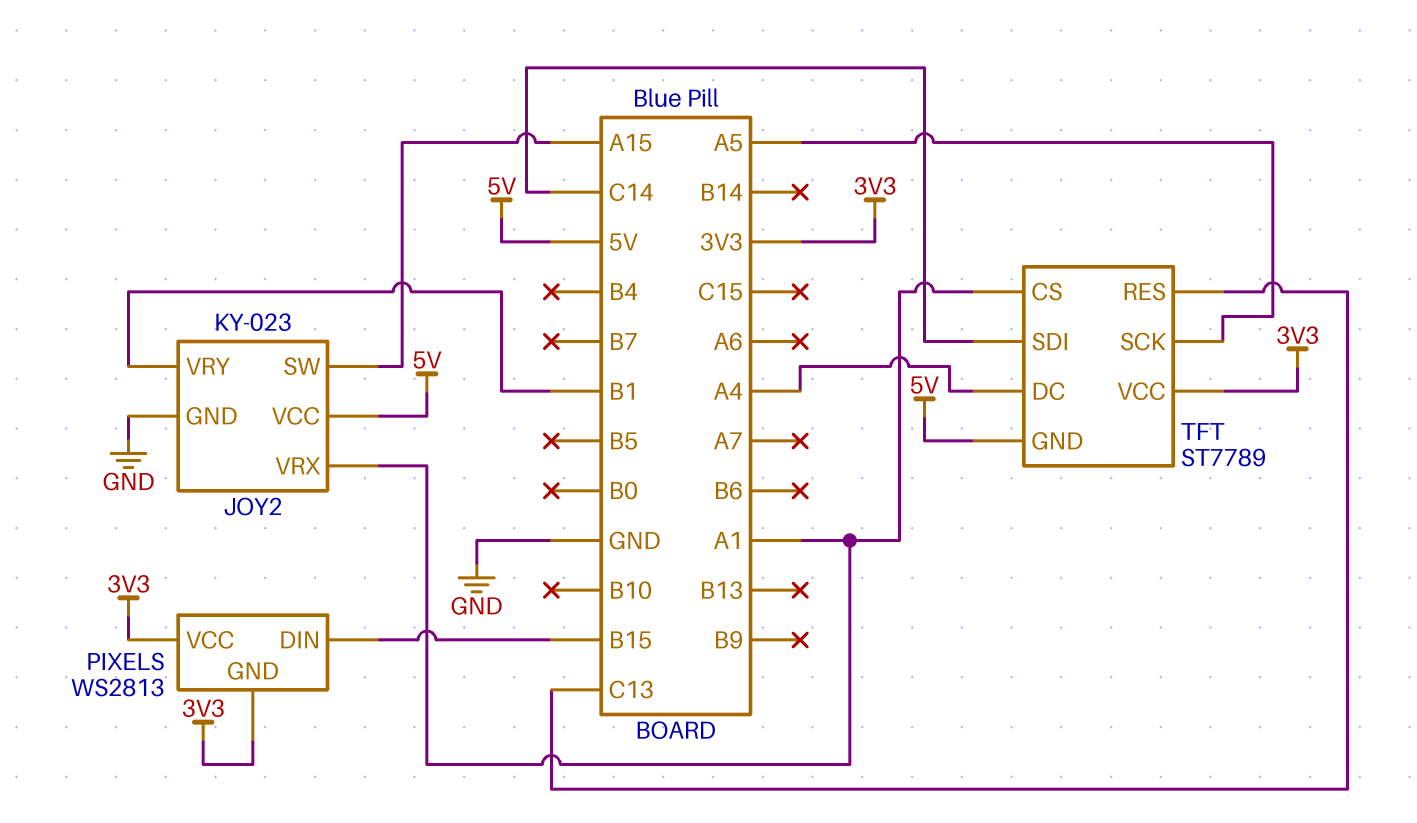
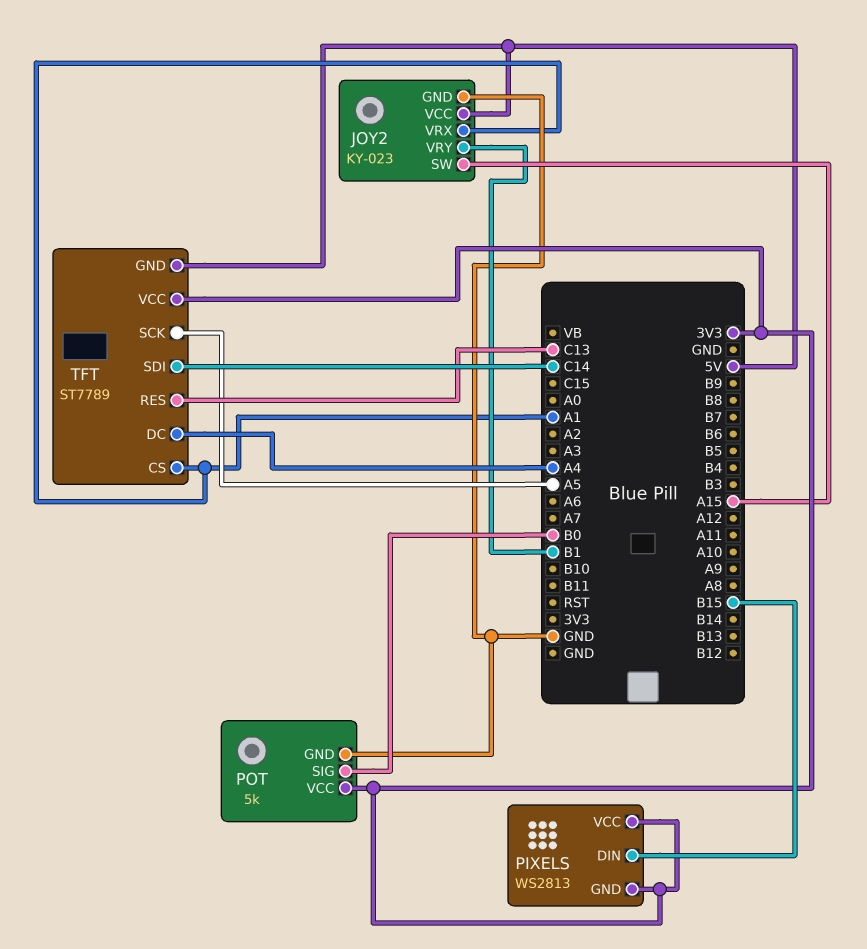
POT: none -> 5k
POT pin GND: none -> GND
POT pin SIG: none -> B0
POT pin VCC: none -> 3V3

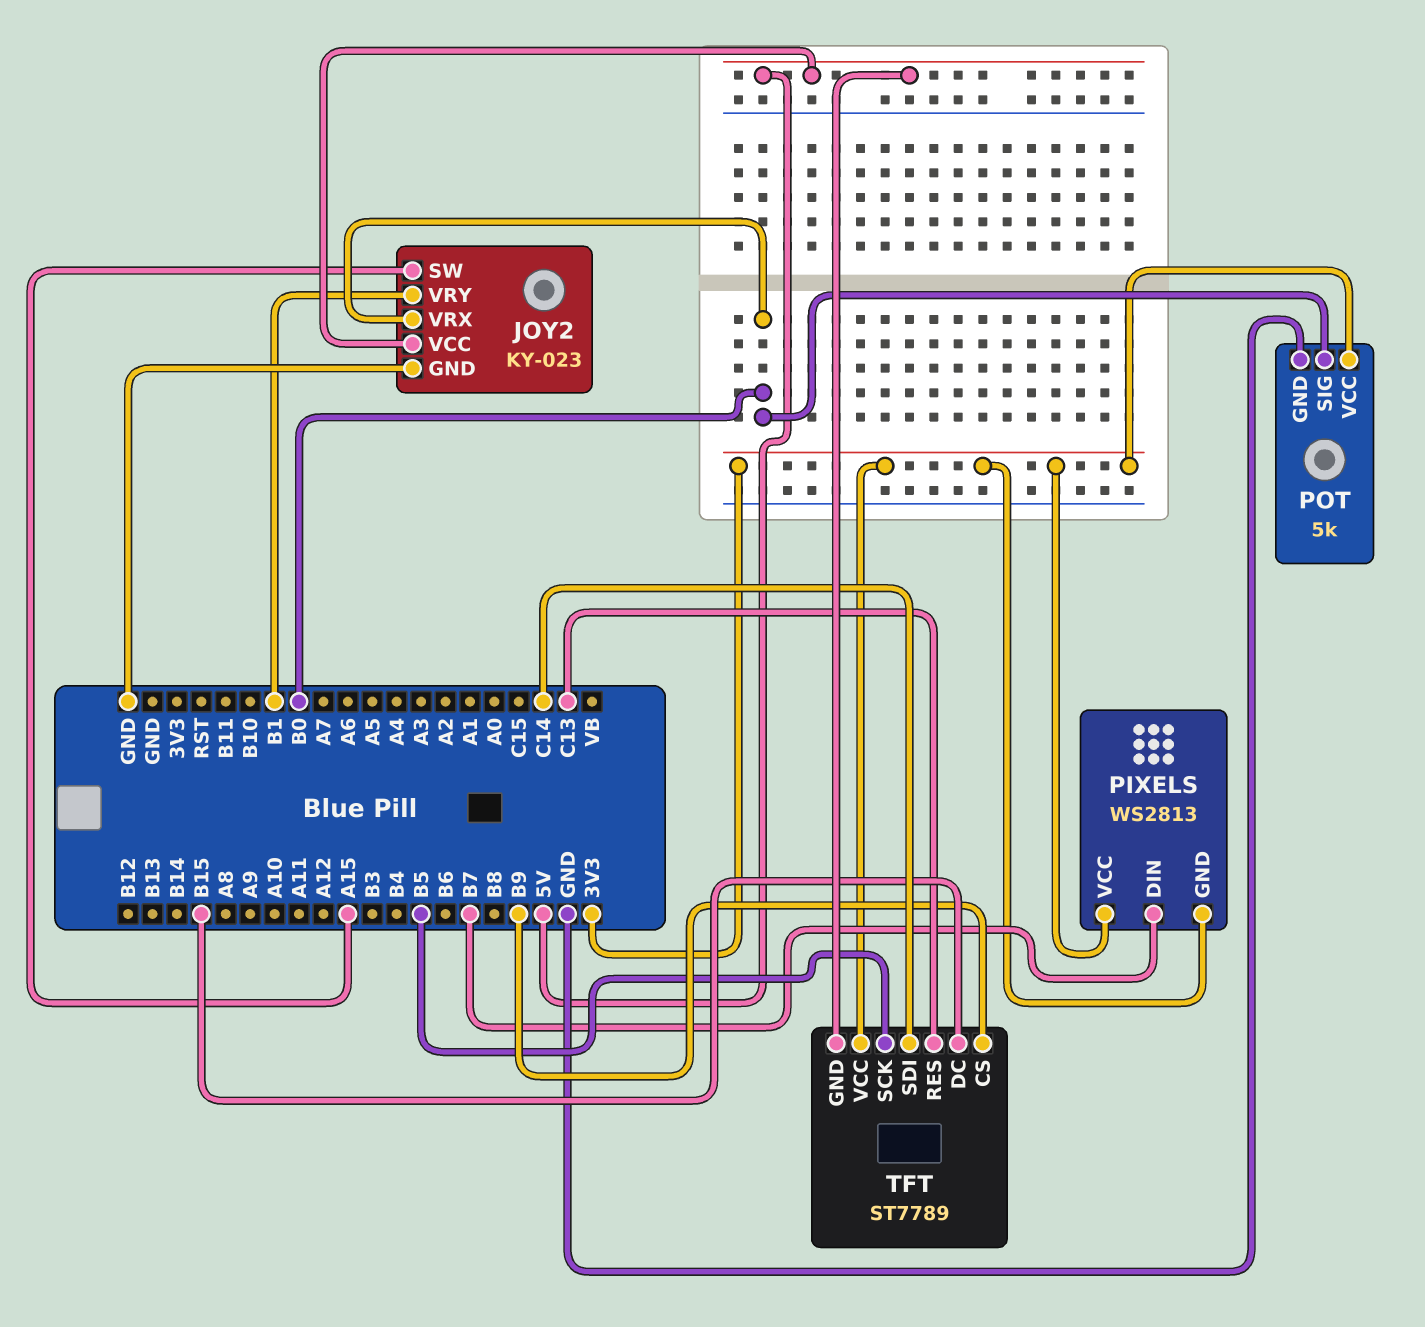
JOY2 pin VRX: A1 -> B0
PIXELS pin DIN: B15 -> B7
TFT pin CS: A1 -> B9
TFT pin DC: A4 -> B15
TFT pin SCK: A5 -> B5

